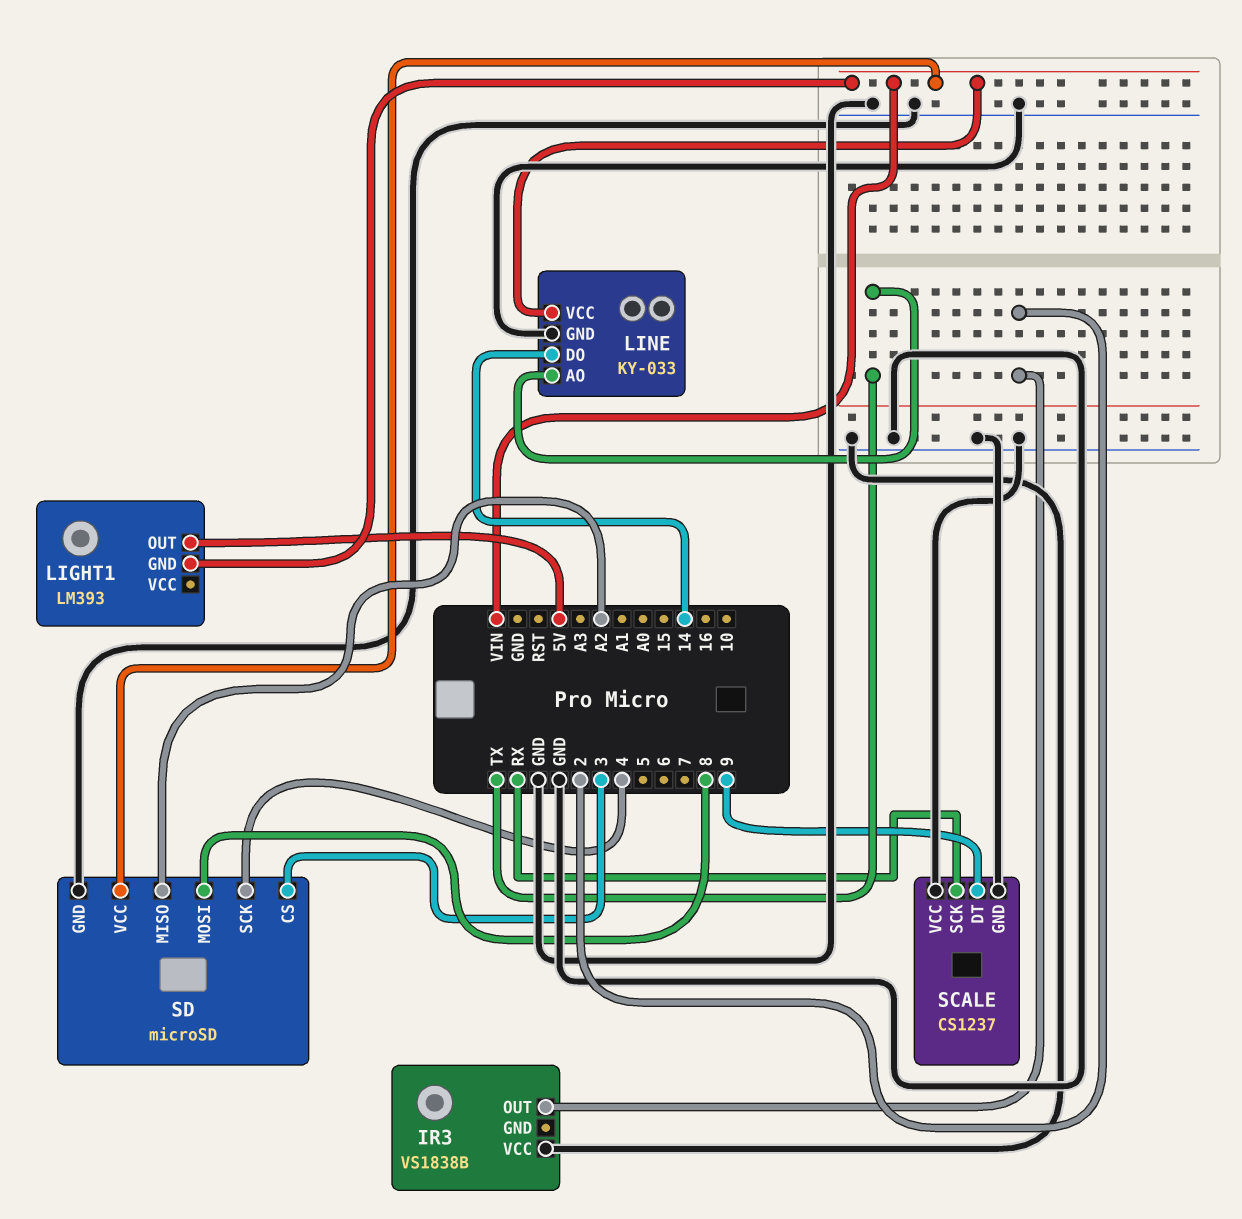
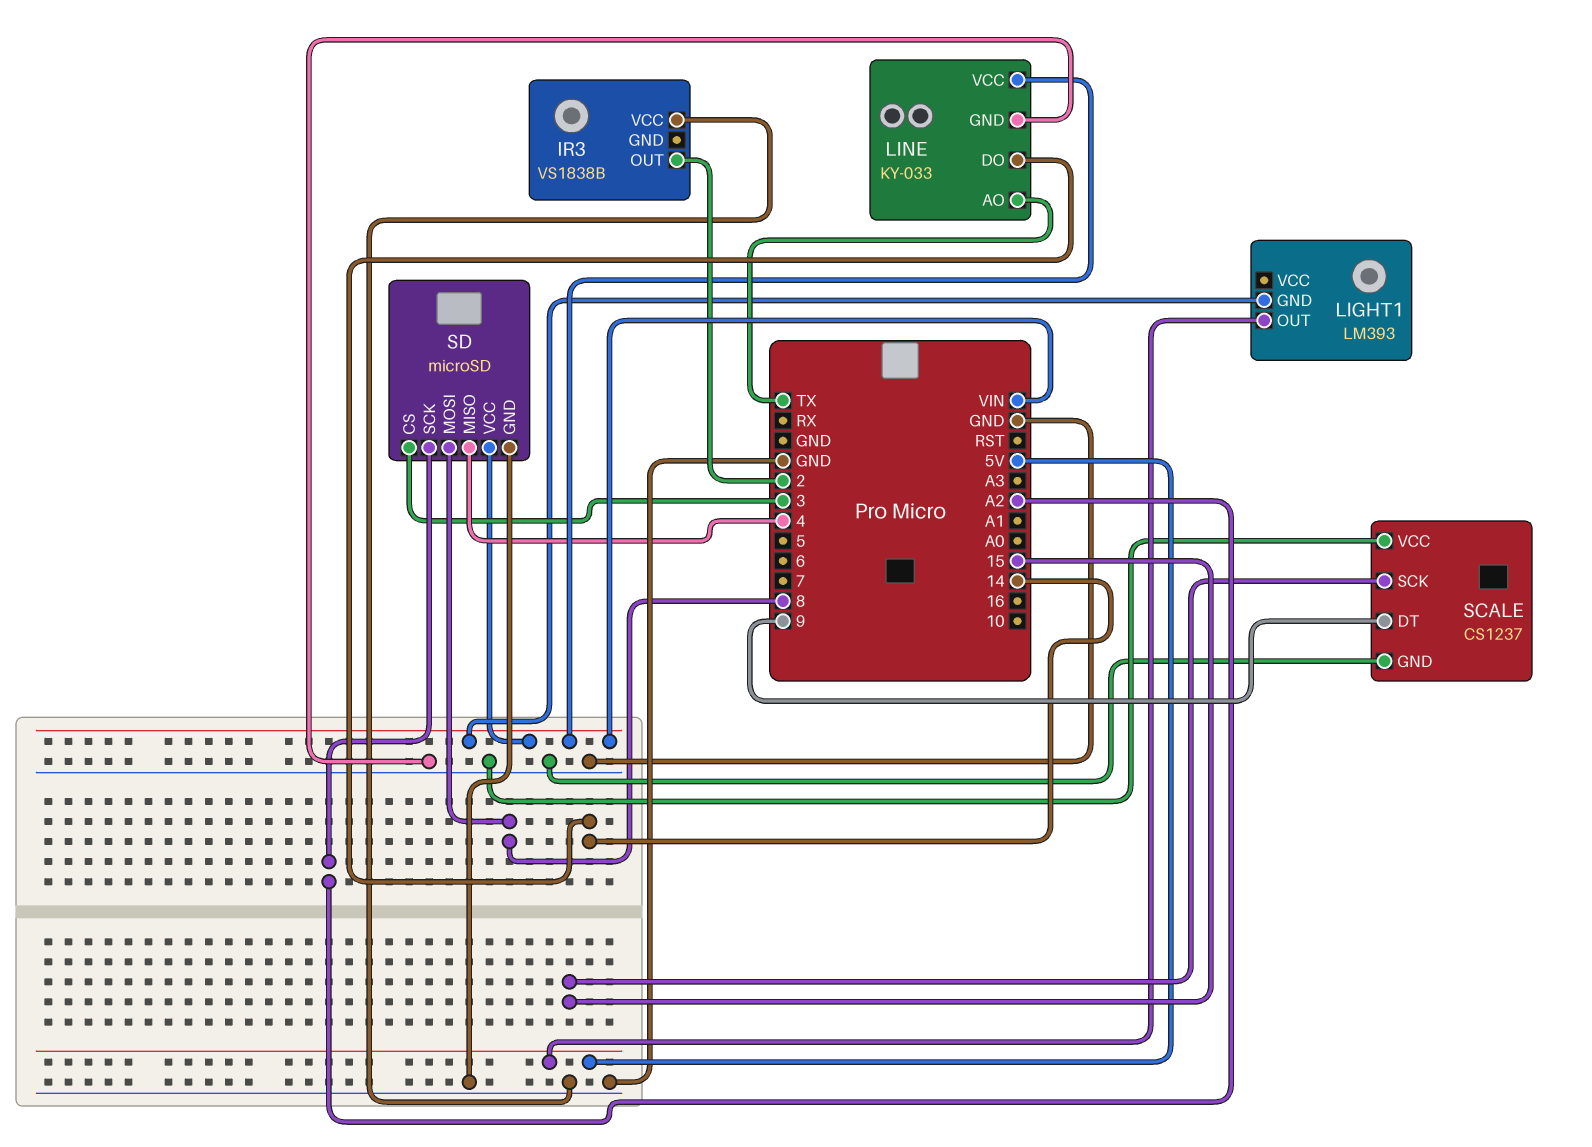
SCALE pin SCK: RX -> 15
SD pin MISO: A2 -> 4
SD pin SCK: 4 -> A2

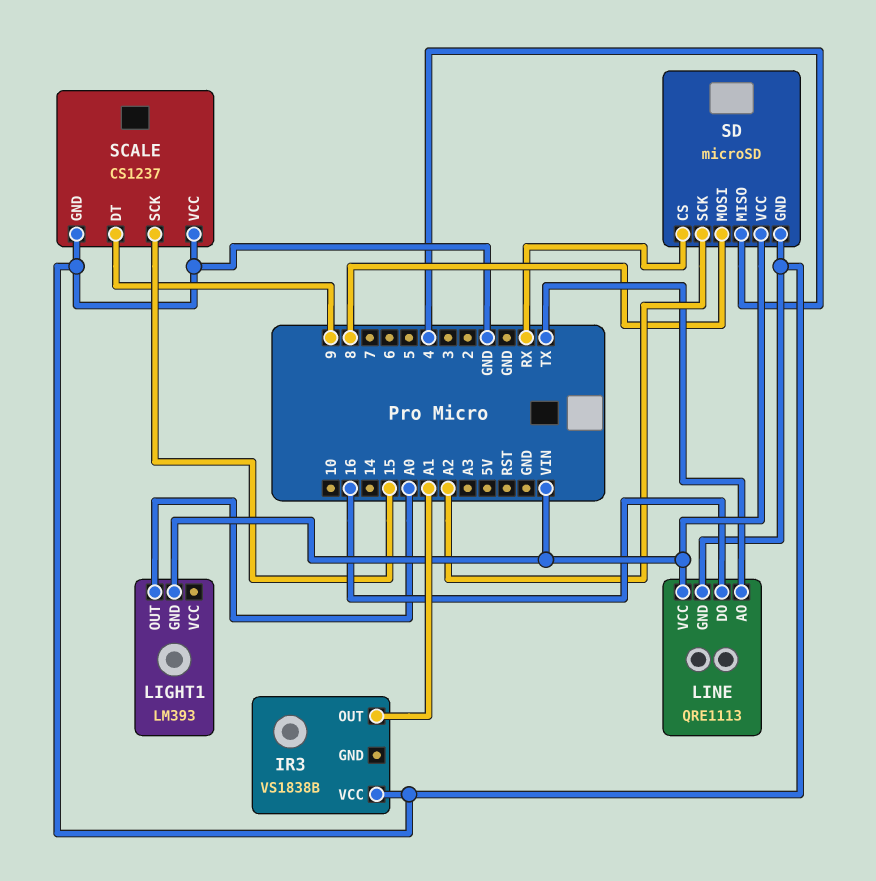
IR3 pin OUT: 2 -> A1
LIGHT1 pin OUT: 5V -> A0
LINE: KY-033 -> QRE1113
LINE pin DO: 14 -> 16
SD pin CS: 3 -> RX

